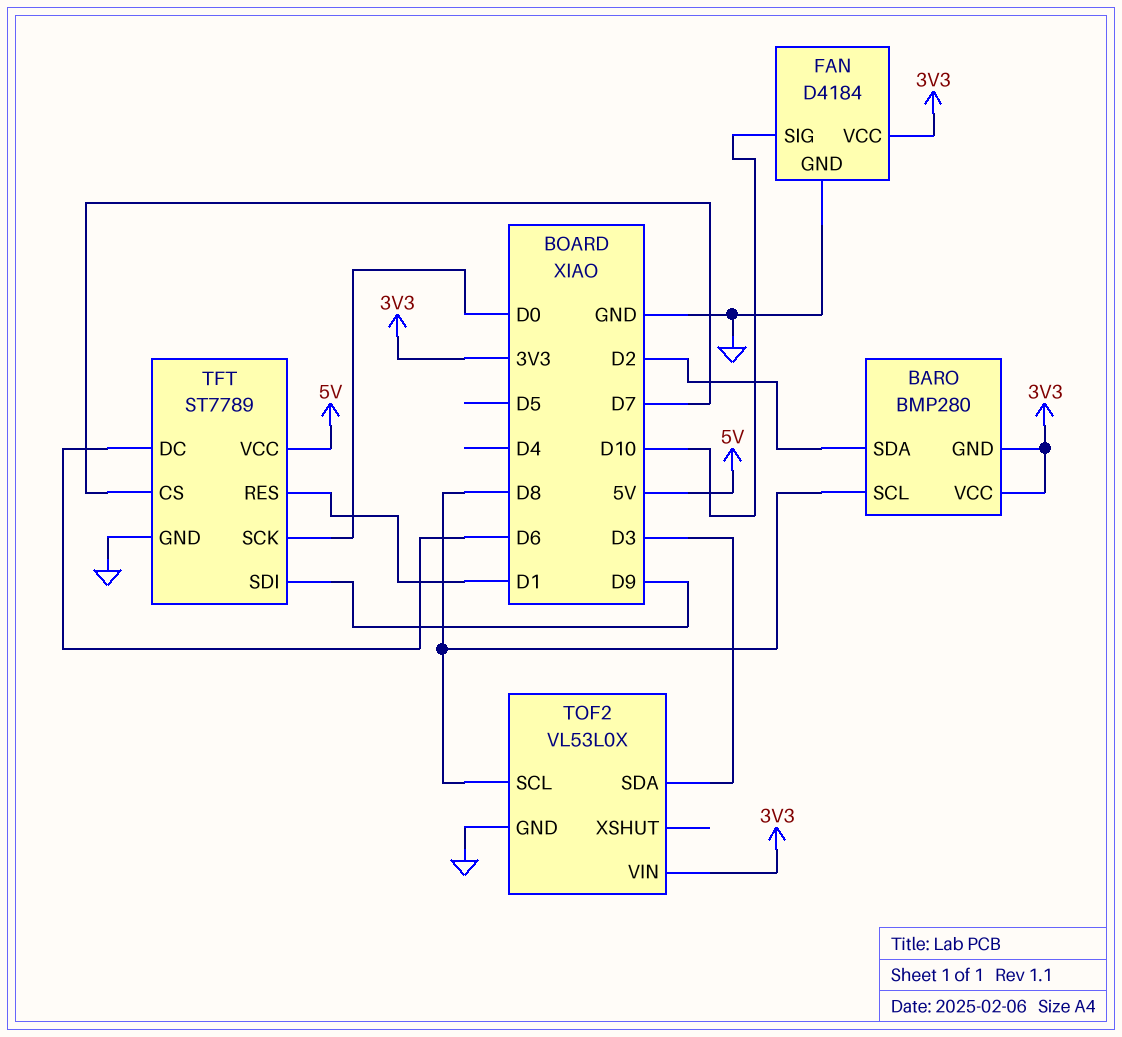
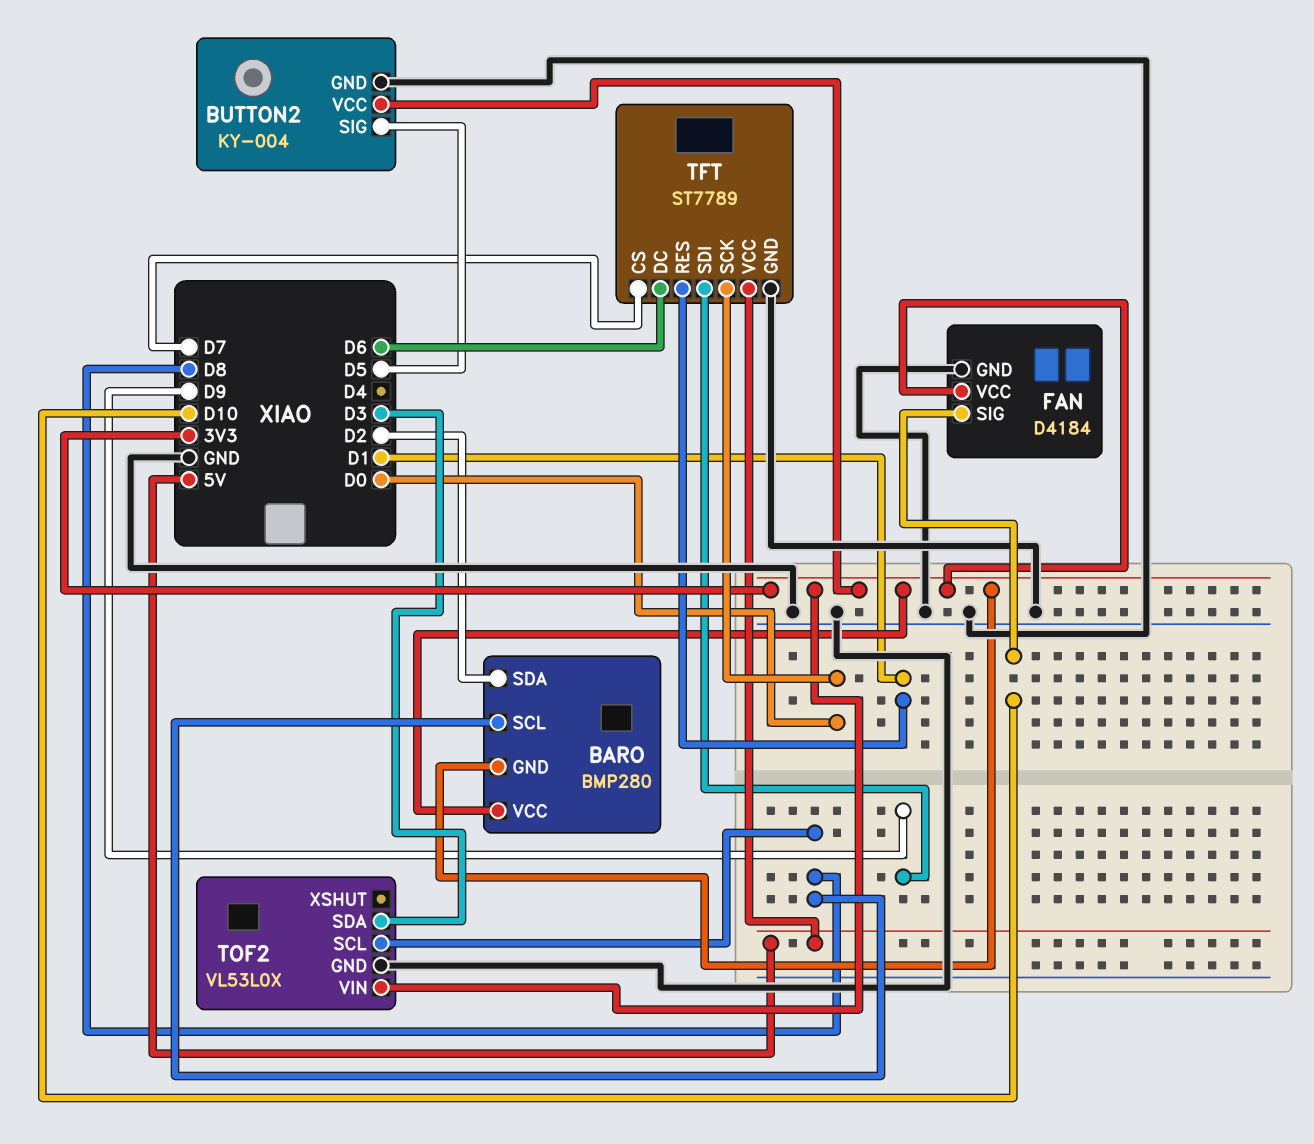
BUTTON2: none -> KY-004
BUTTON2 pin GND: none -> GND
BUTTON2 pin SIG: none -> D5
BUTTON2 pin VCC: none -> 3V3

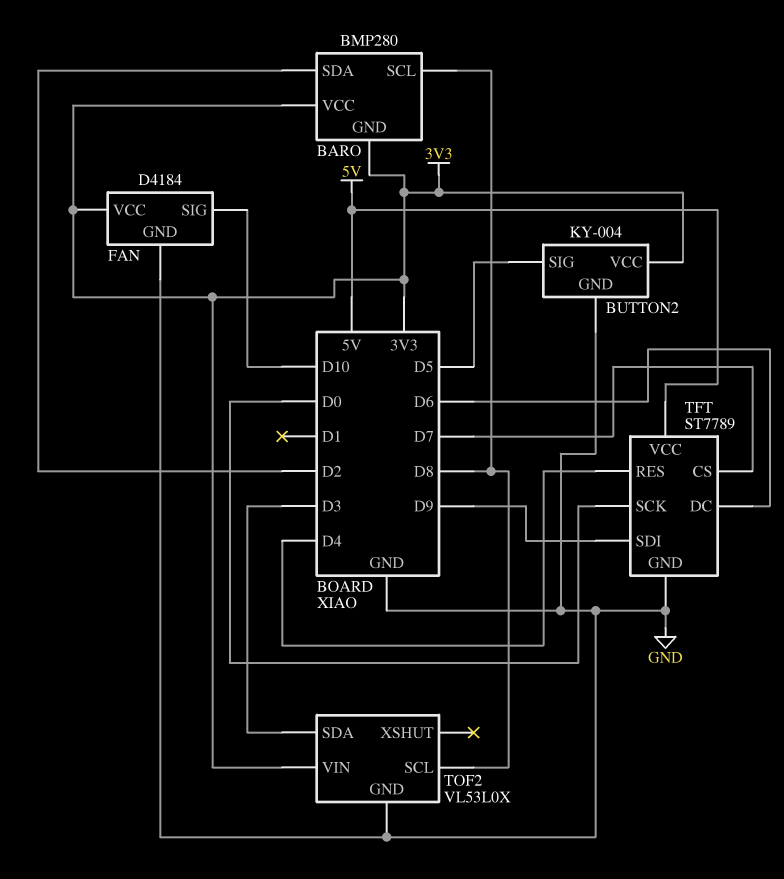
TFT pin RES: D1 -> D4

